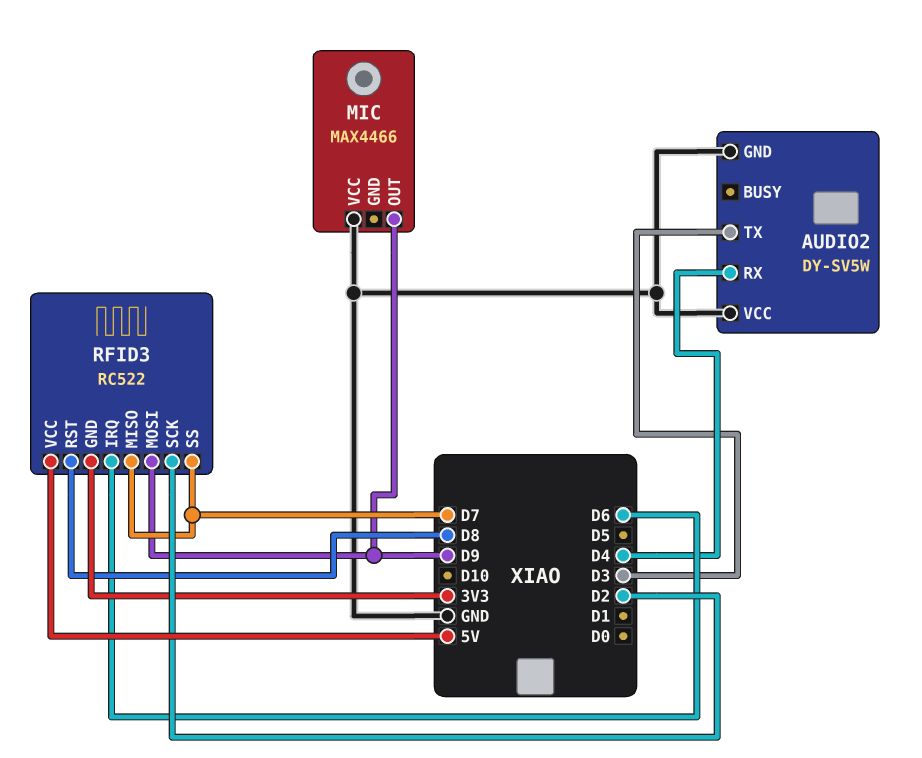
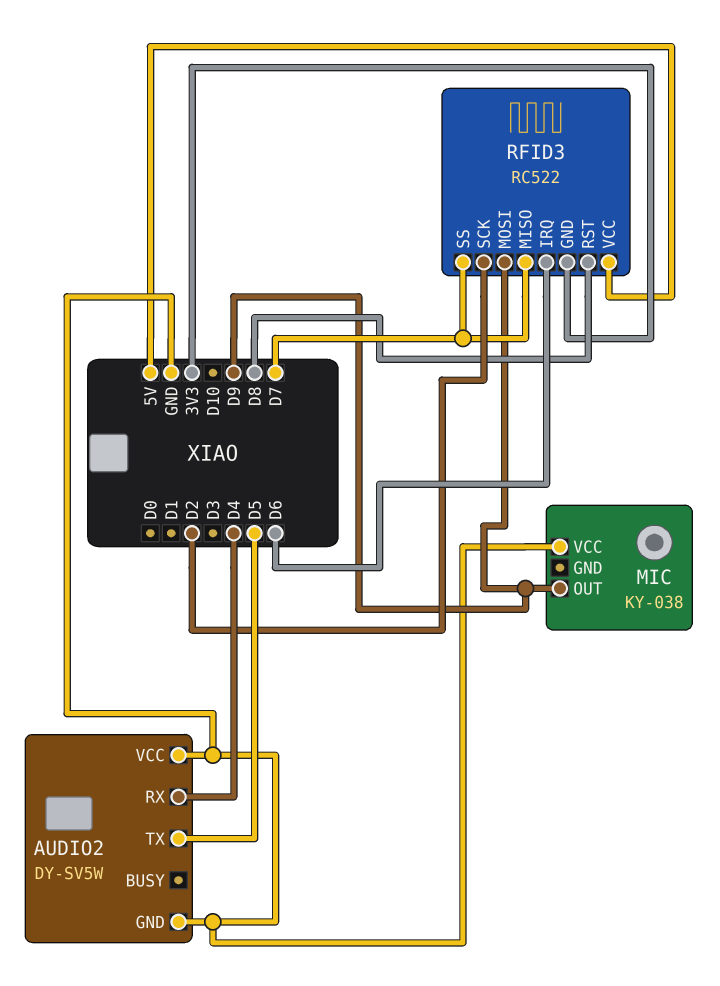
AUDIO2 pin TX: D3 -> D5
MIC: MAX4466 -> KY-038

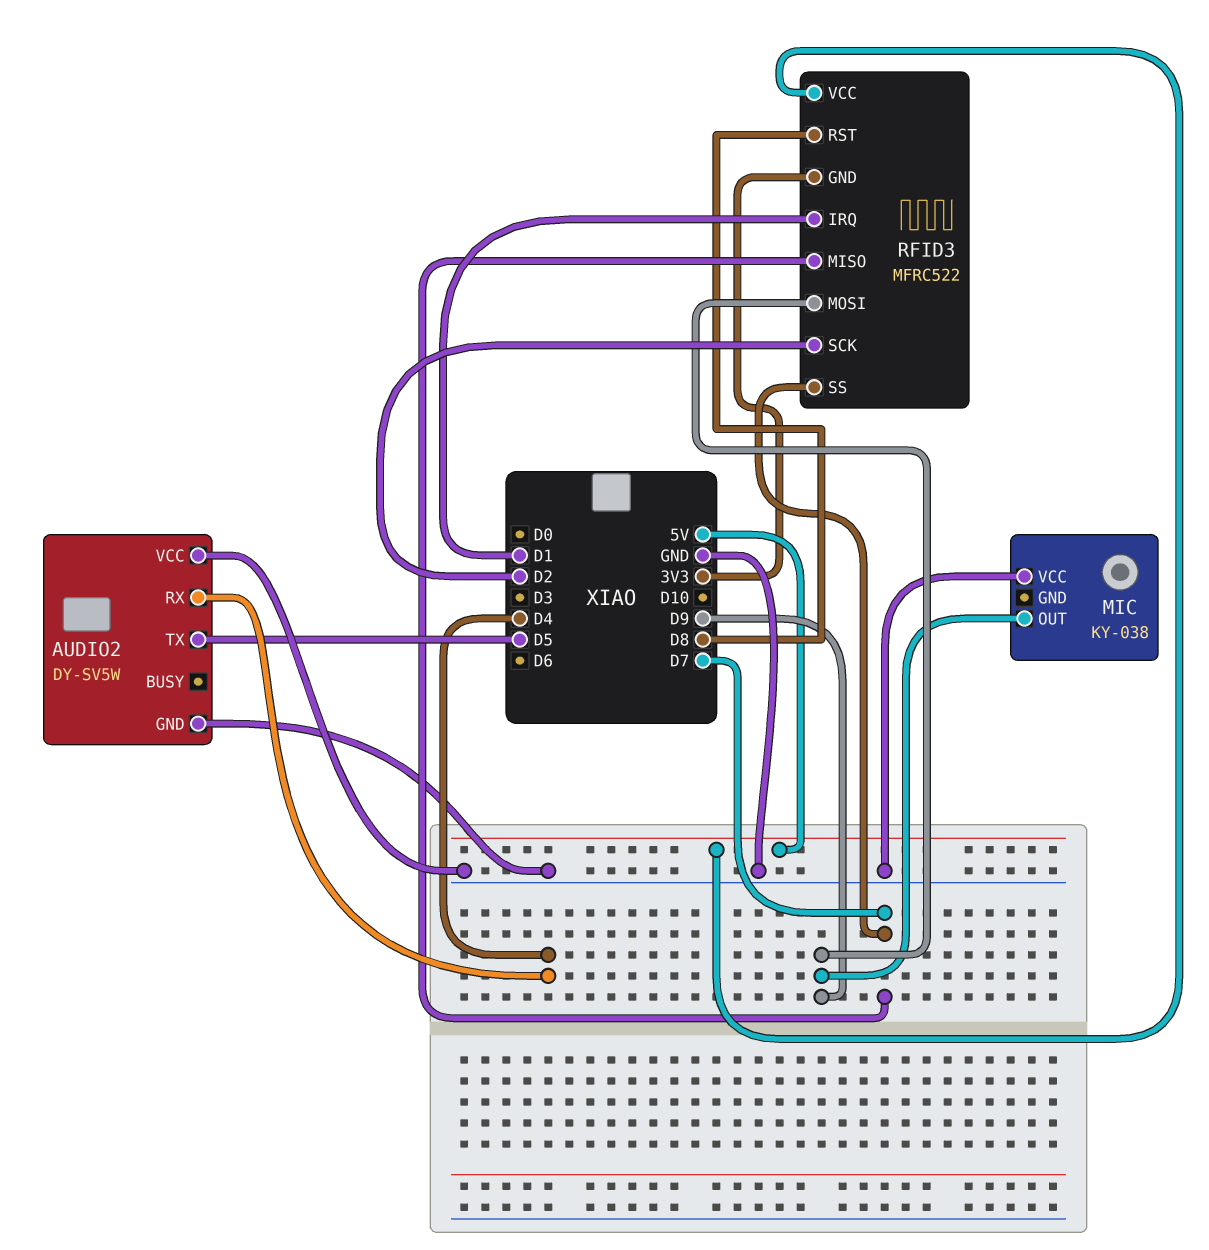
RFID3: RC522 -> MFRC522
RFID3 pin IRQ: D6 -> D1

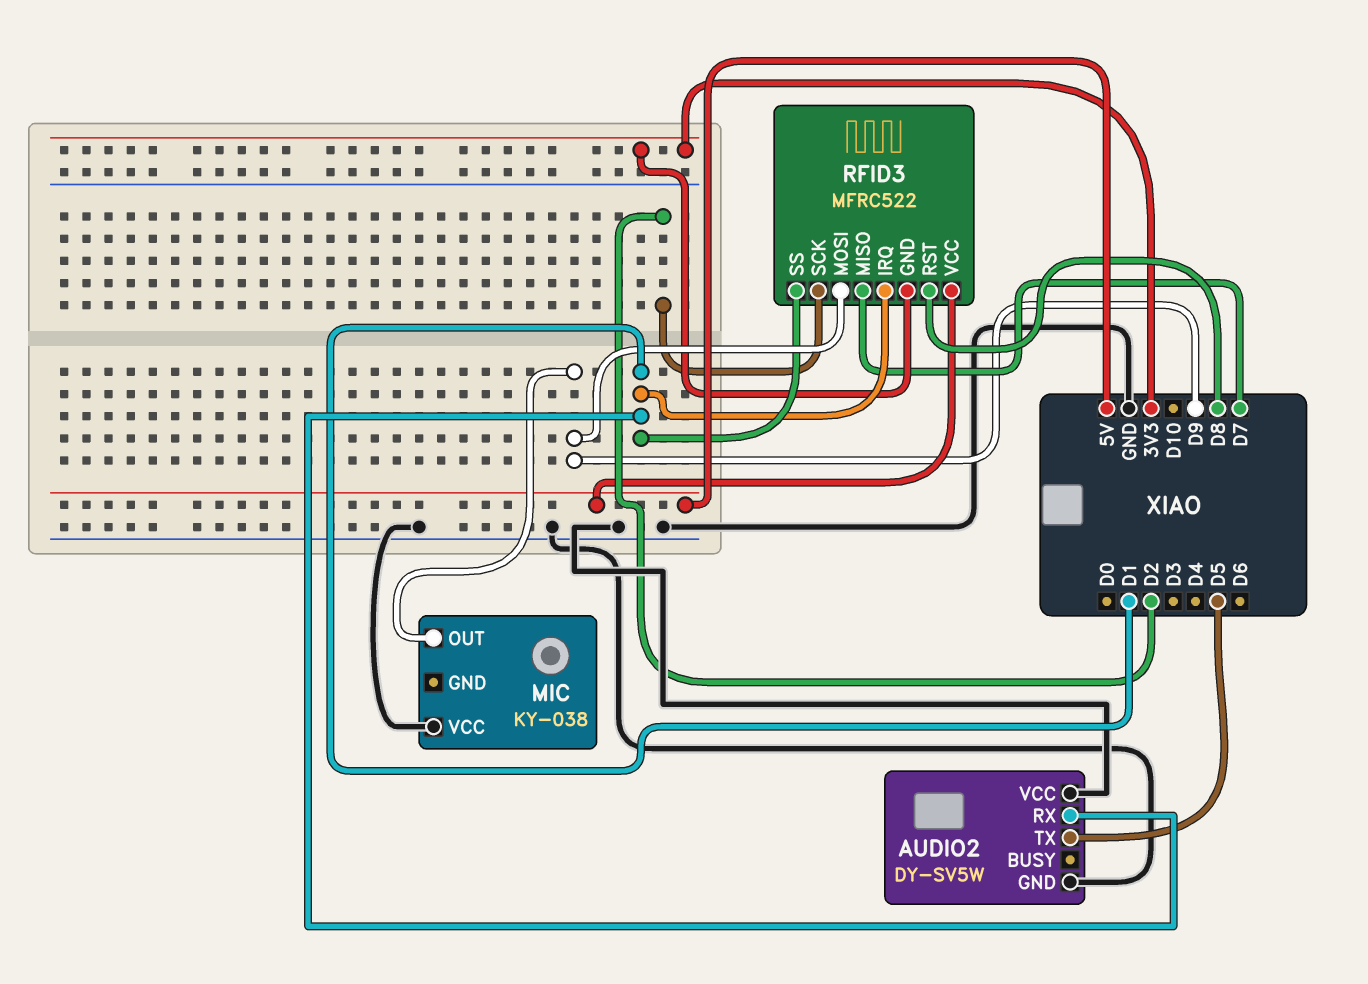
AUDIO2 pin RX: D4 -> D1
RFID3 pin SS: D7 -> D1

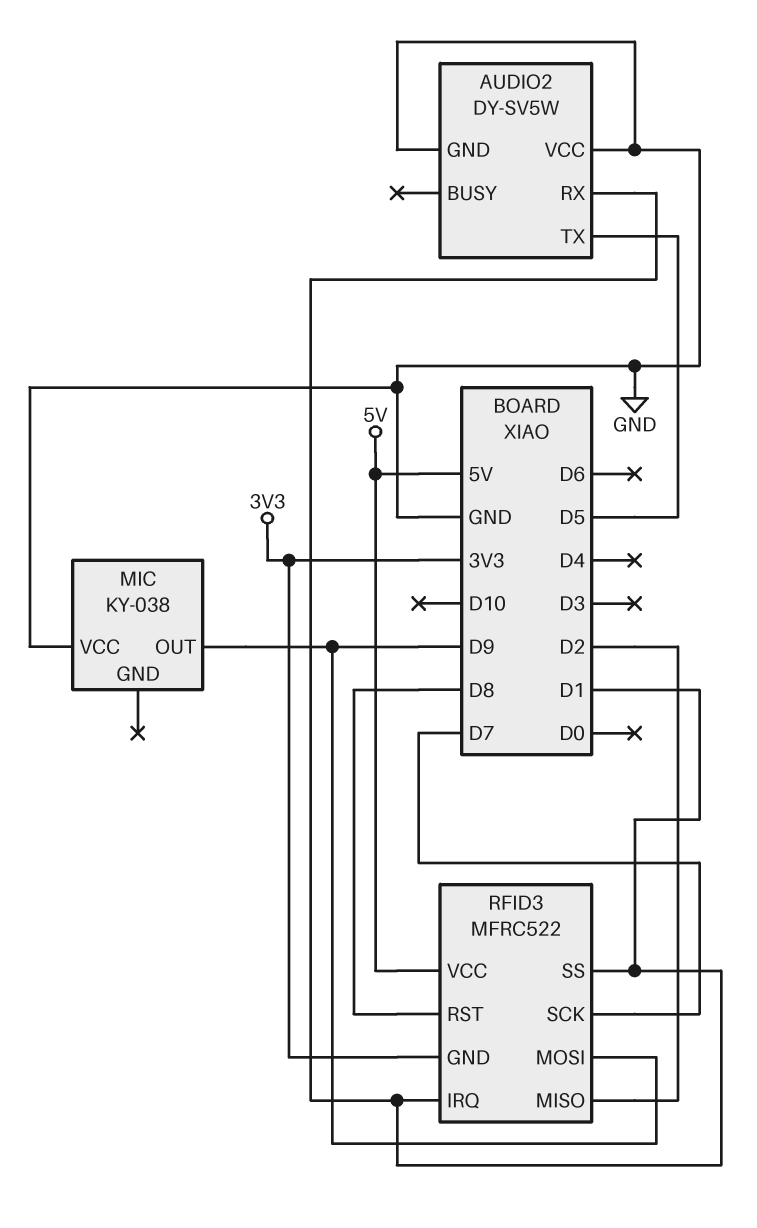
RFID3 pin MISO: D7 -> D2
RFID3 pin SCK: D2 -> D7

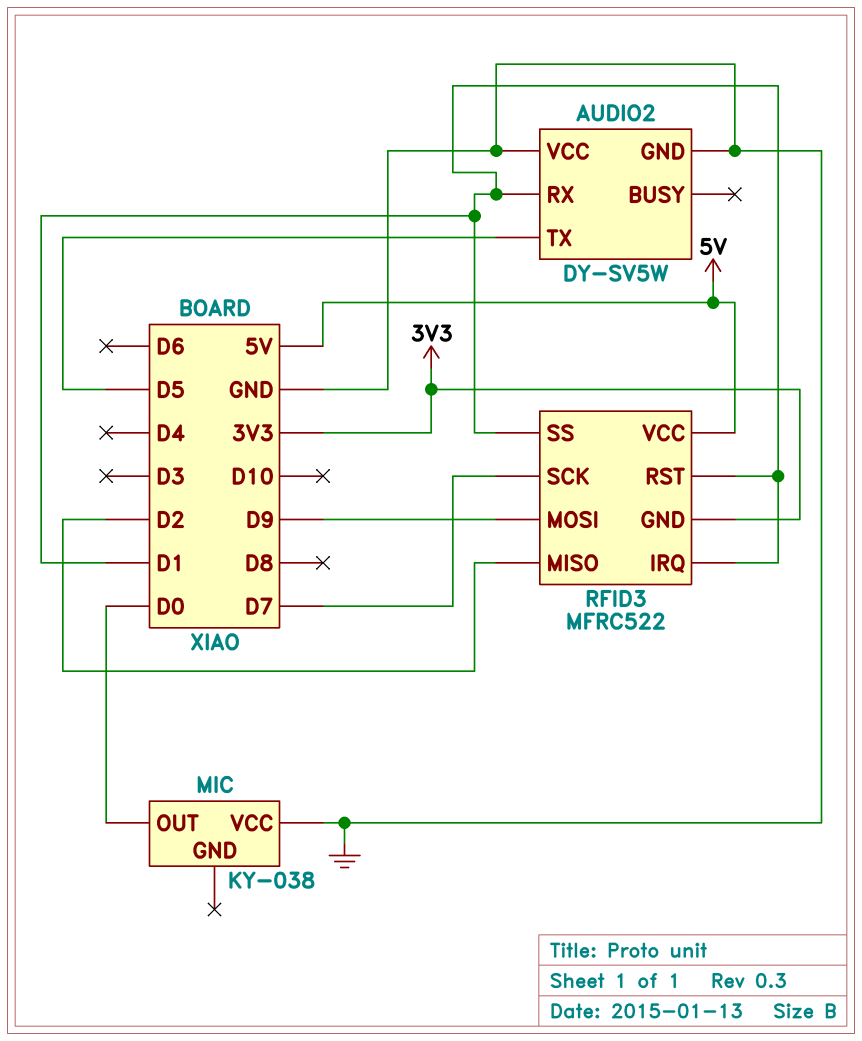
MIC pin OUT: D9 -> D0
RFID3 pin RST: D8 -> D1

